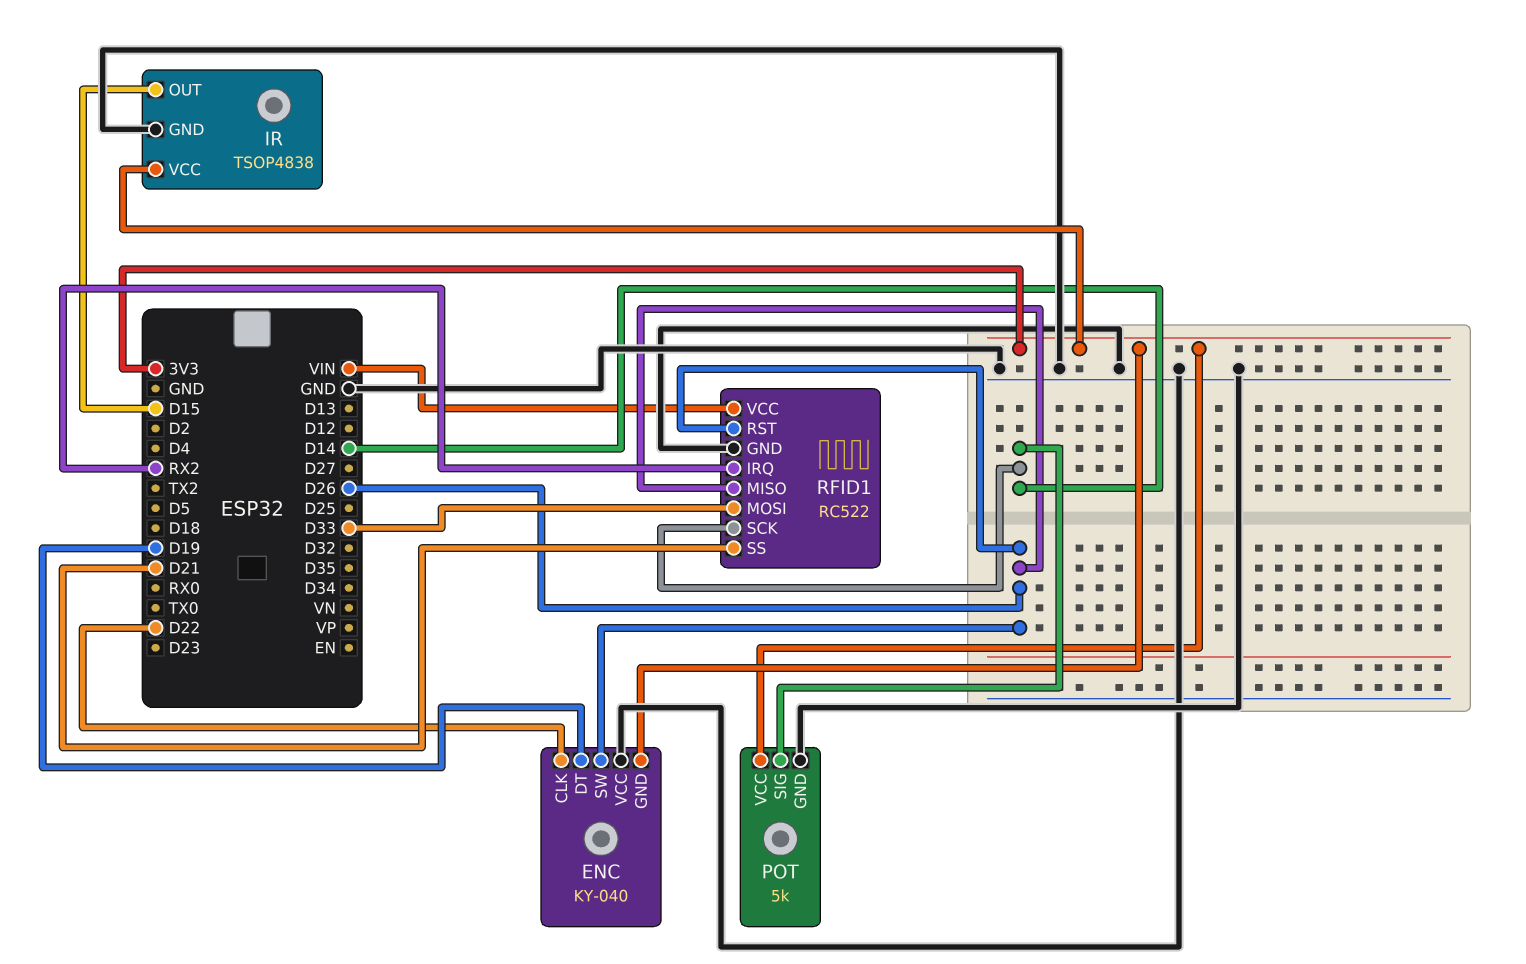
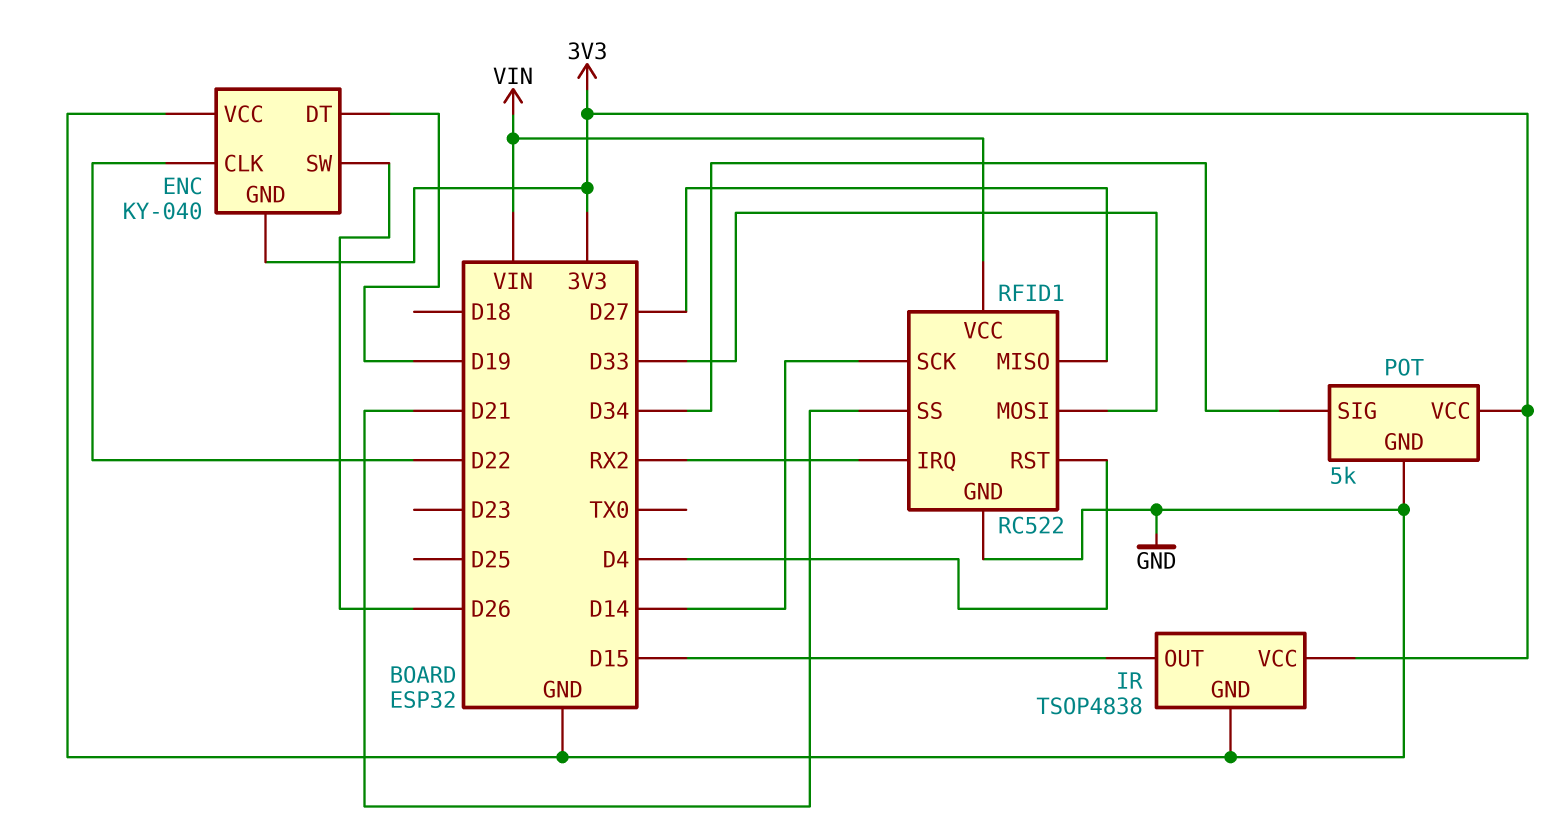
POT pin SIG: D14 -> D34
RFID1 pin MISO: D26 -> D27
RFID1 pin RST: D26 -> D4

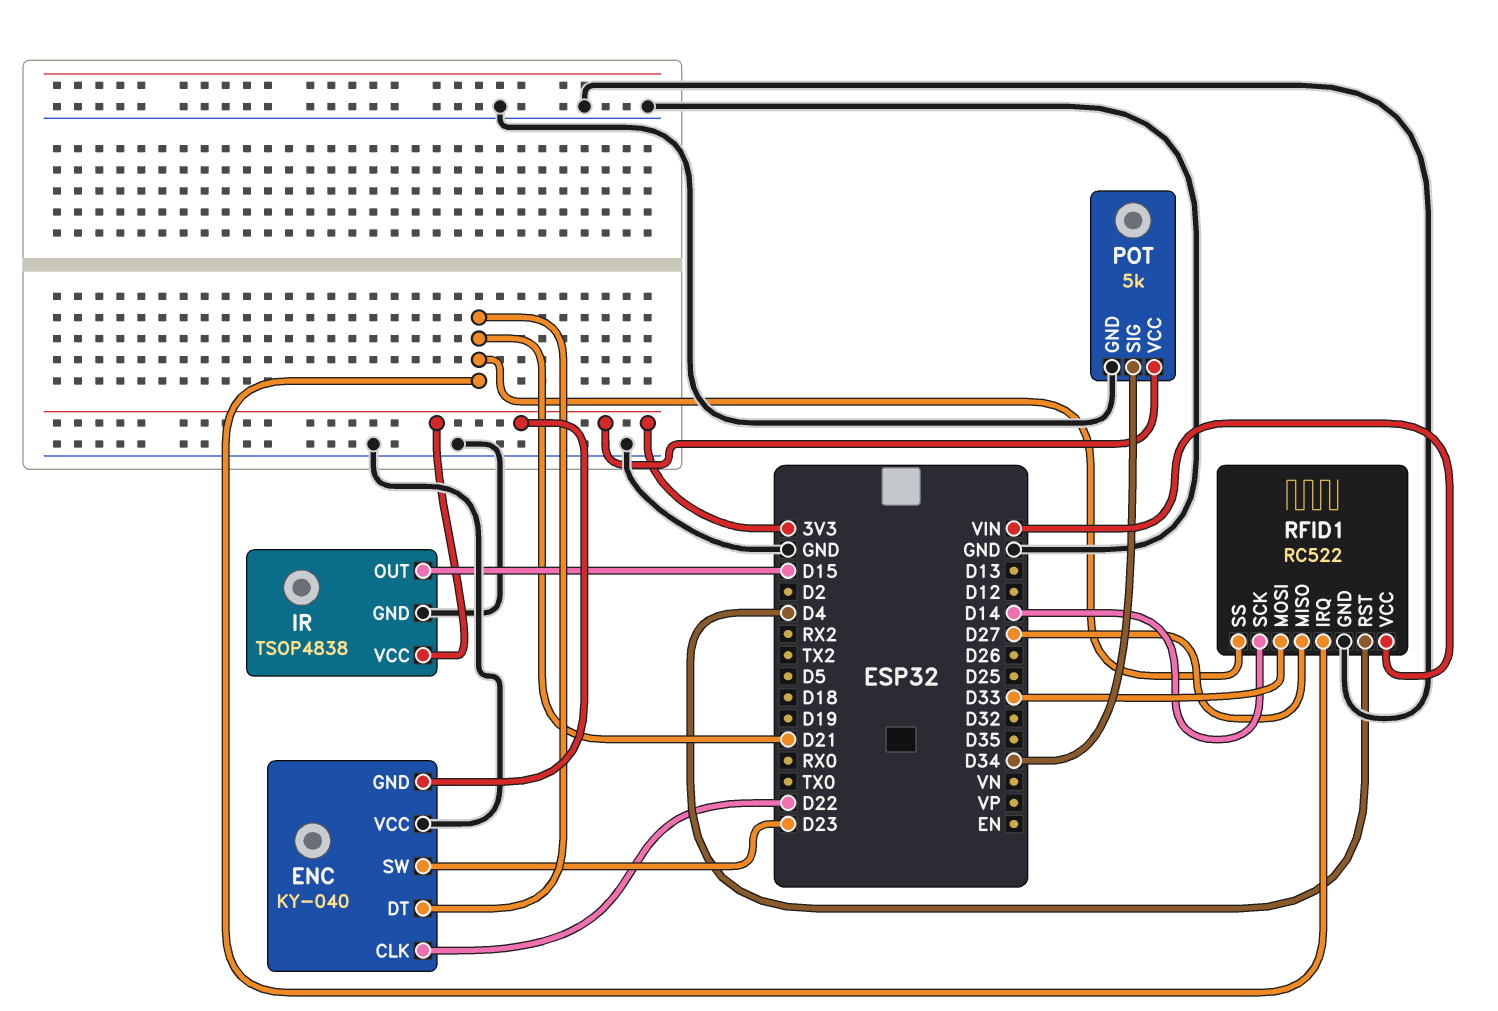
ENC pin DT: D19 -> D21
ENC pin SW: D26 -> D23
RFID1 pin IRQ: RX2 -> D21

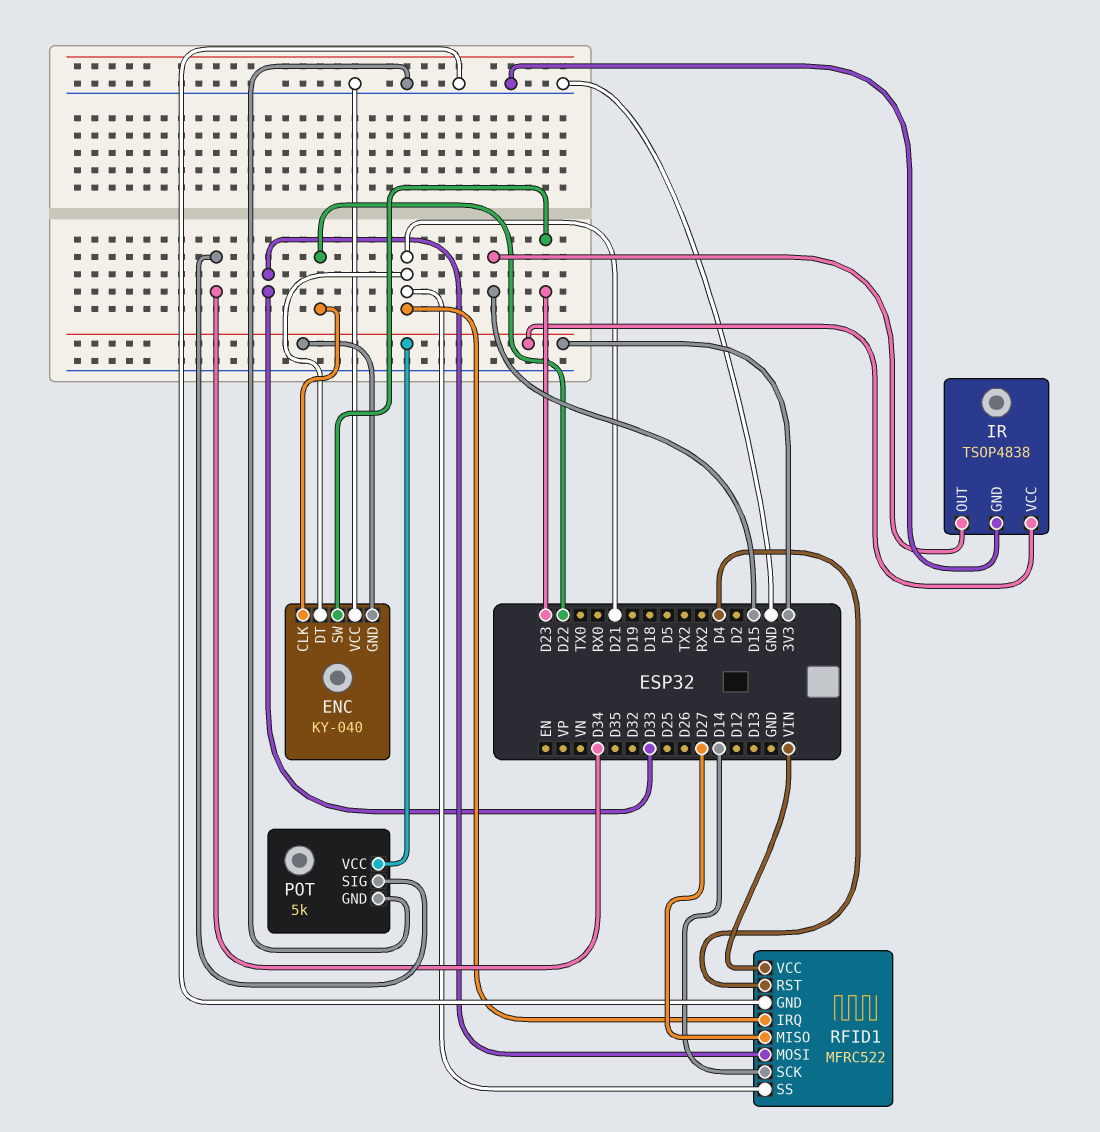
RFID1: RC522 -> MFRC522

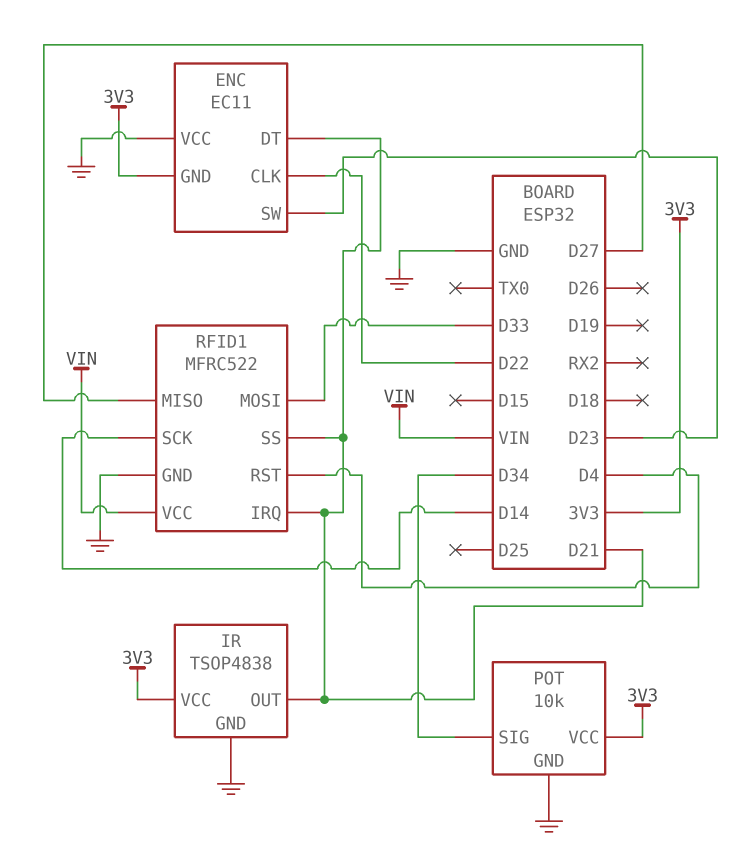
ENC: KY-040 -> EC11
IR pin OUT: D15 -> D21
POT: 5k -> 10k

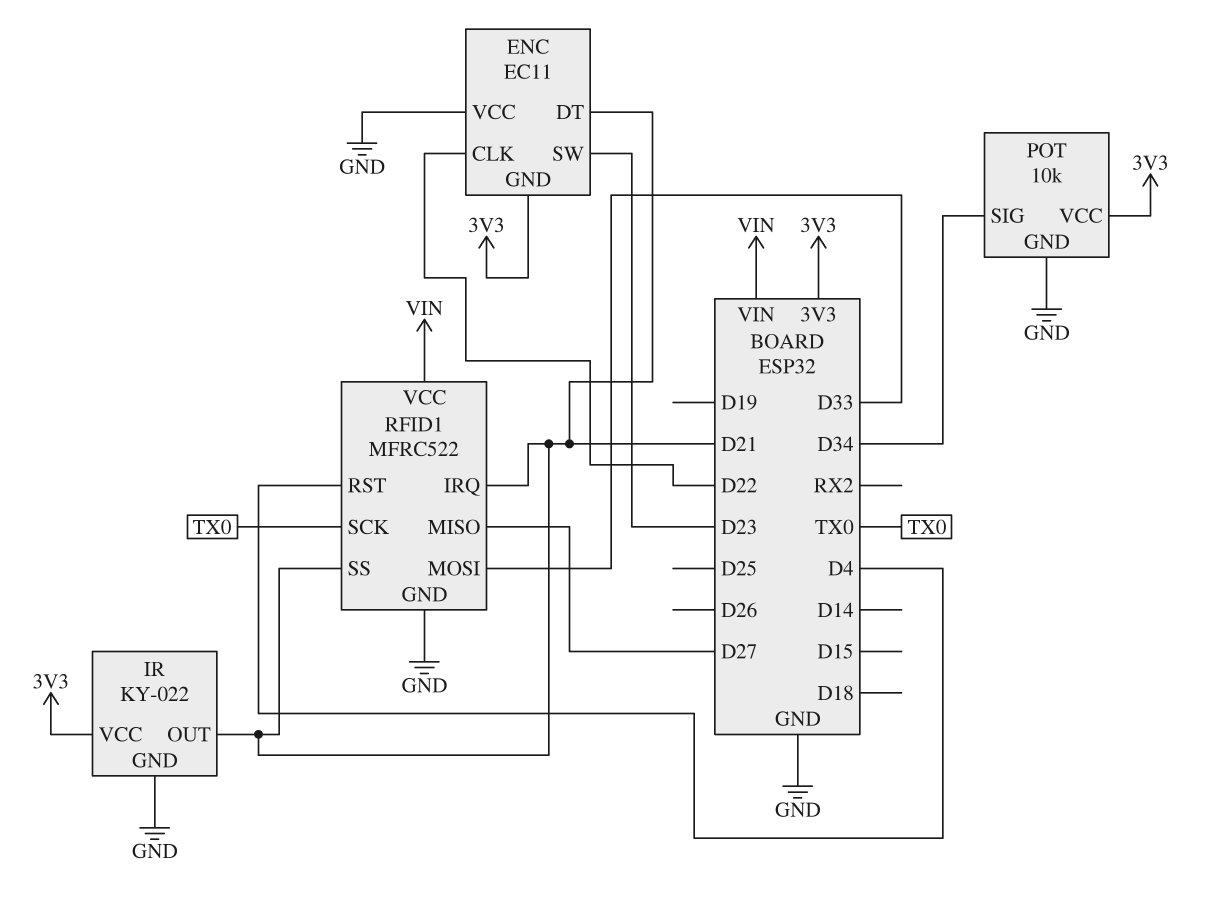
IR: TSOP4838 -> KY-022
RFID1 pin SCK: D14 -> TX0

